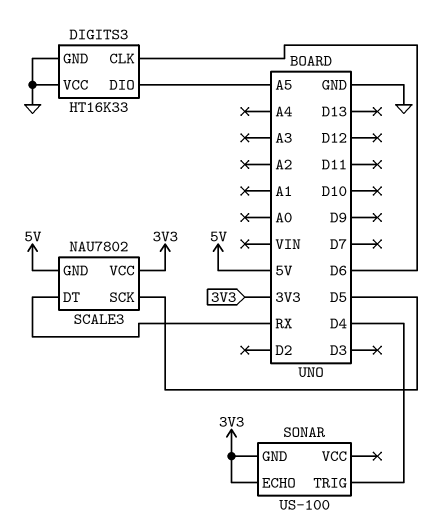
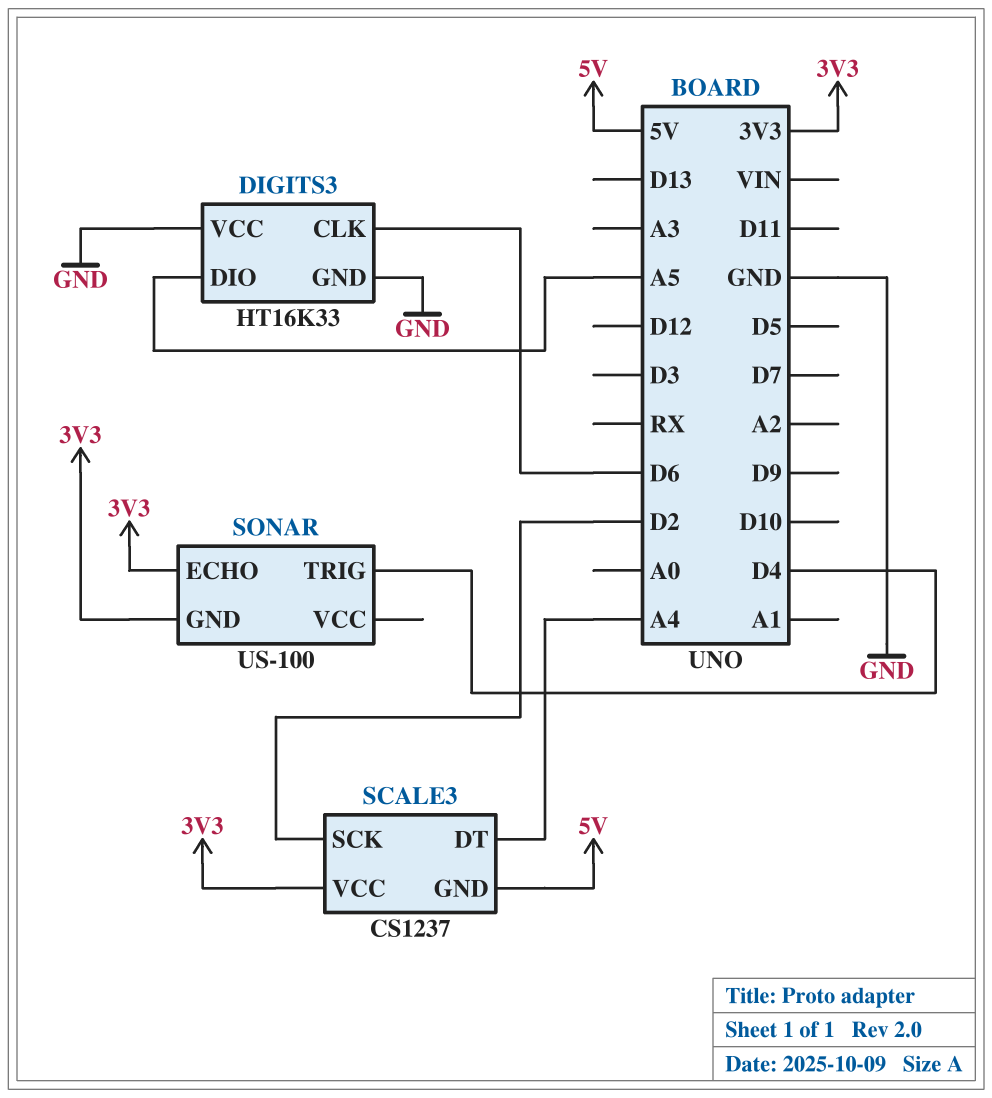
SCALE3: NAU7802 -> CS1237
SCALE3 pin DT: RX -> A4
SCALE3 pin SCK: D5 -> D2

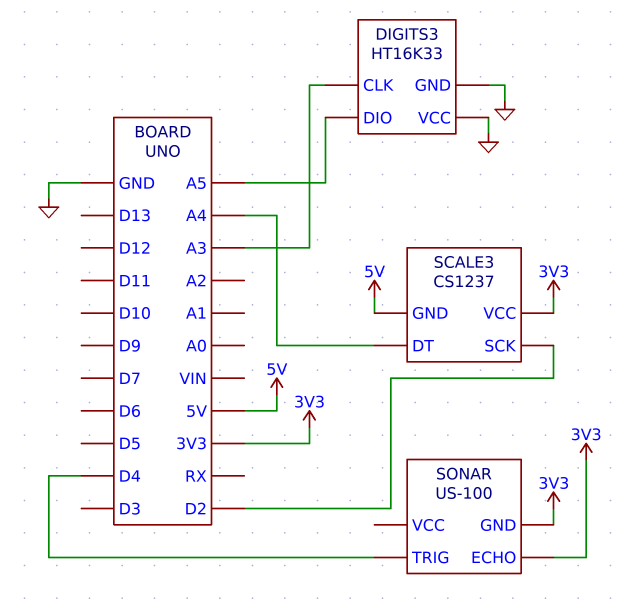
DIGITS3 pin CLK: D6 -> A3

